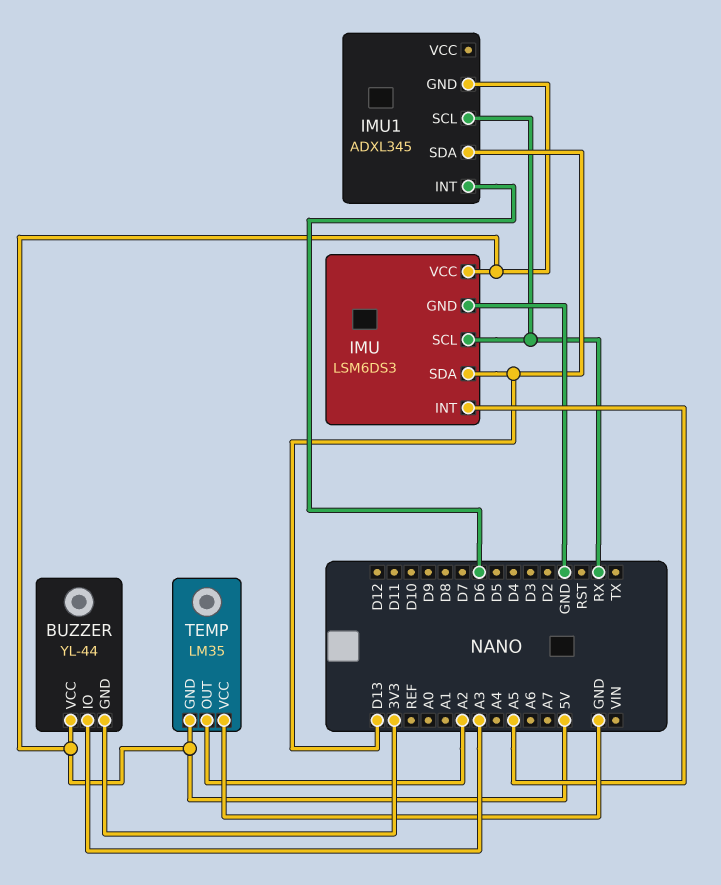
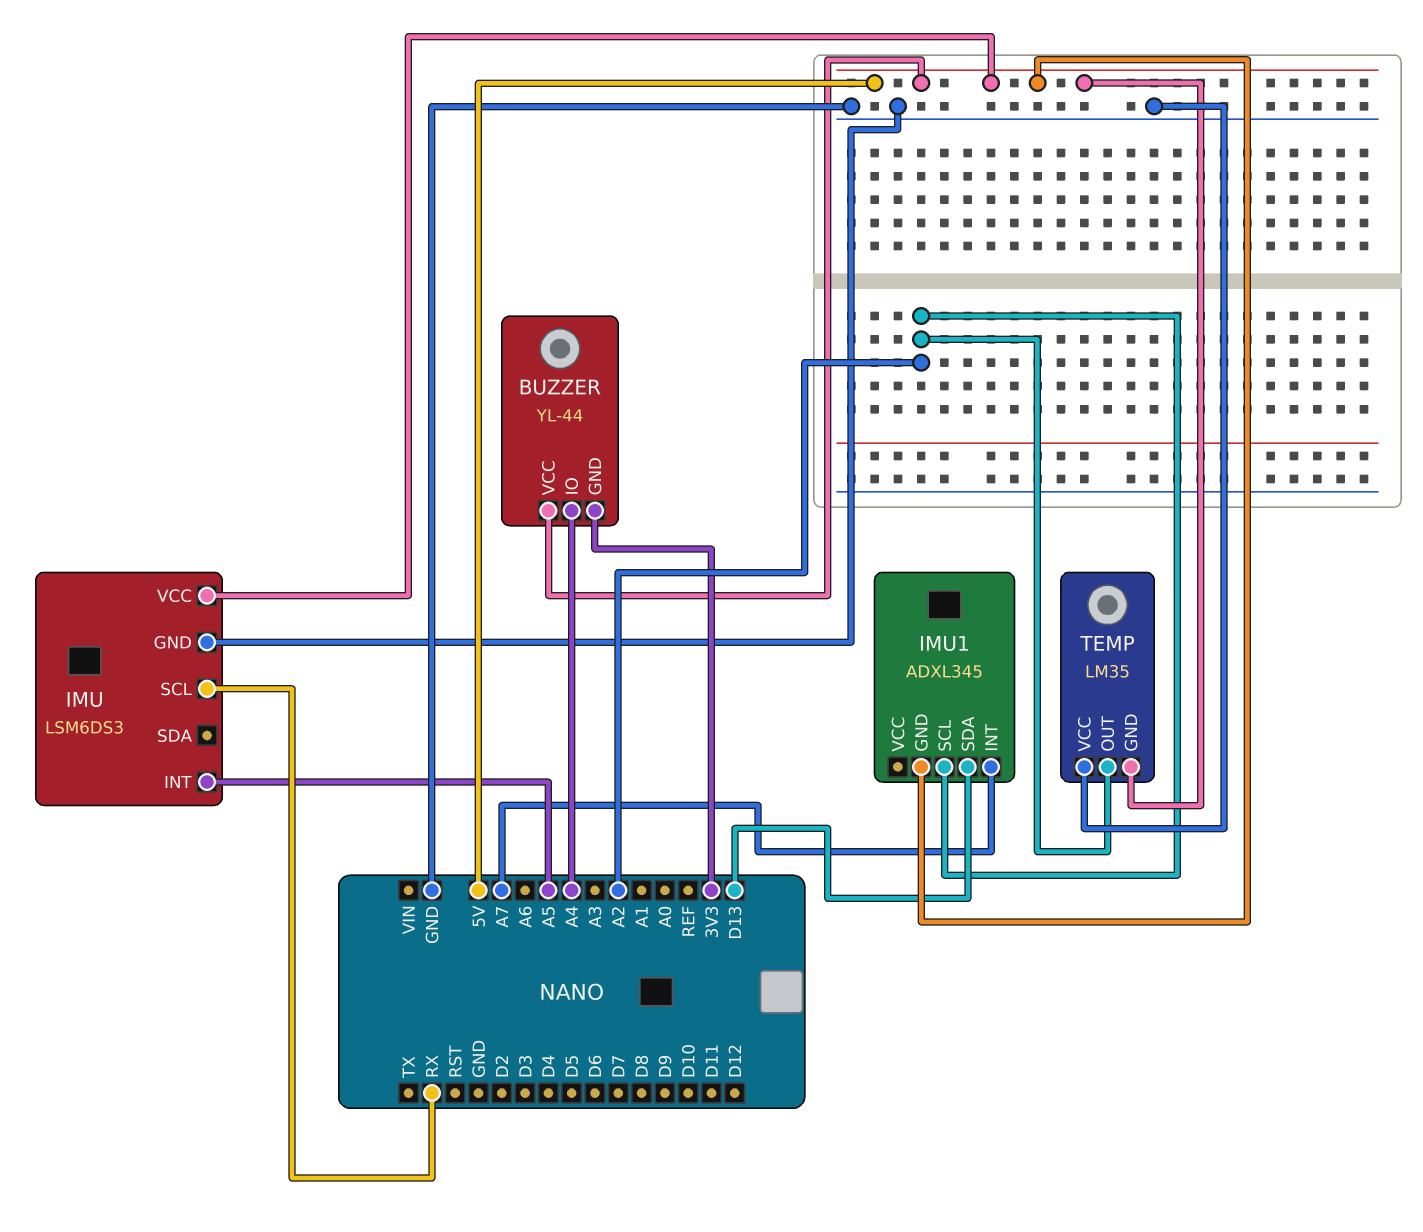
BUZZER pin IO: A3 -> A4
IMU pin SDA: D13 -> none
IMU1 pin INT: D6 -> A7
IMU1 pin SCL: RX -> A2

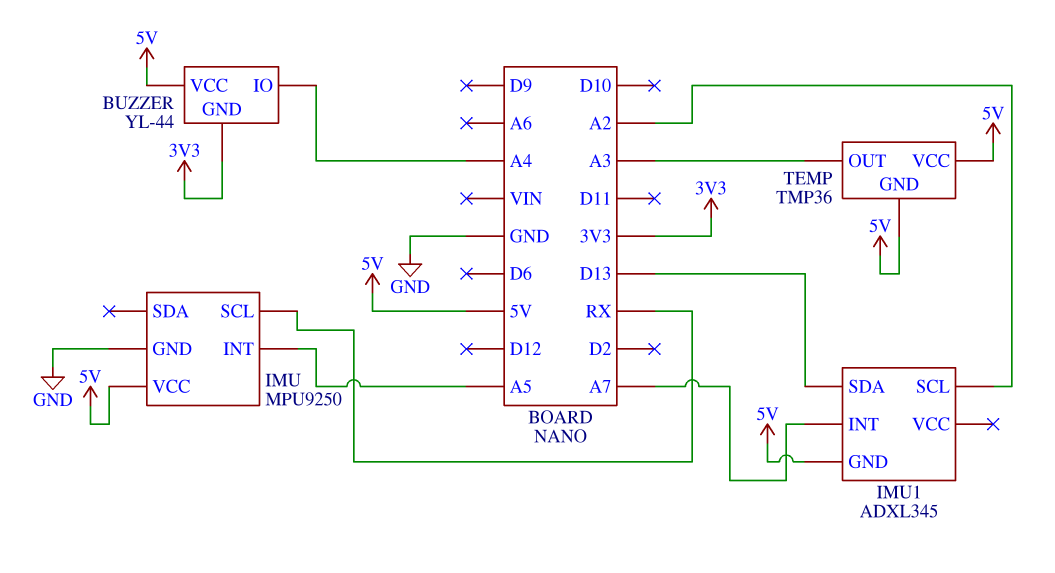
IMU: LSM6DS3 -> MPU9250
TEMP: LM35 -> TMP36
TEMP pin OUT: A2 -> A3
TEMP pin VCC: GND -> 5V

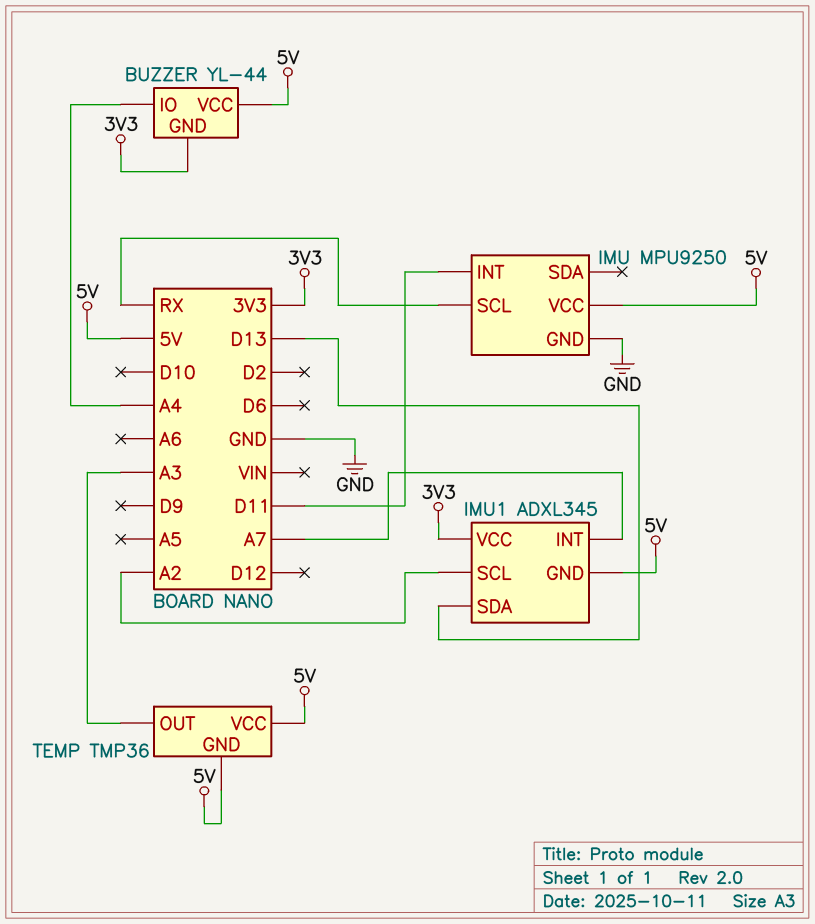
IMU pin INT: A5 -> D11
IMU1 pin VCC: none -> 3V3

